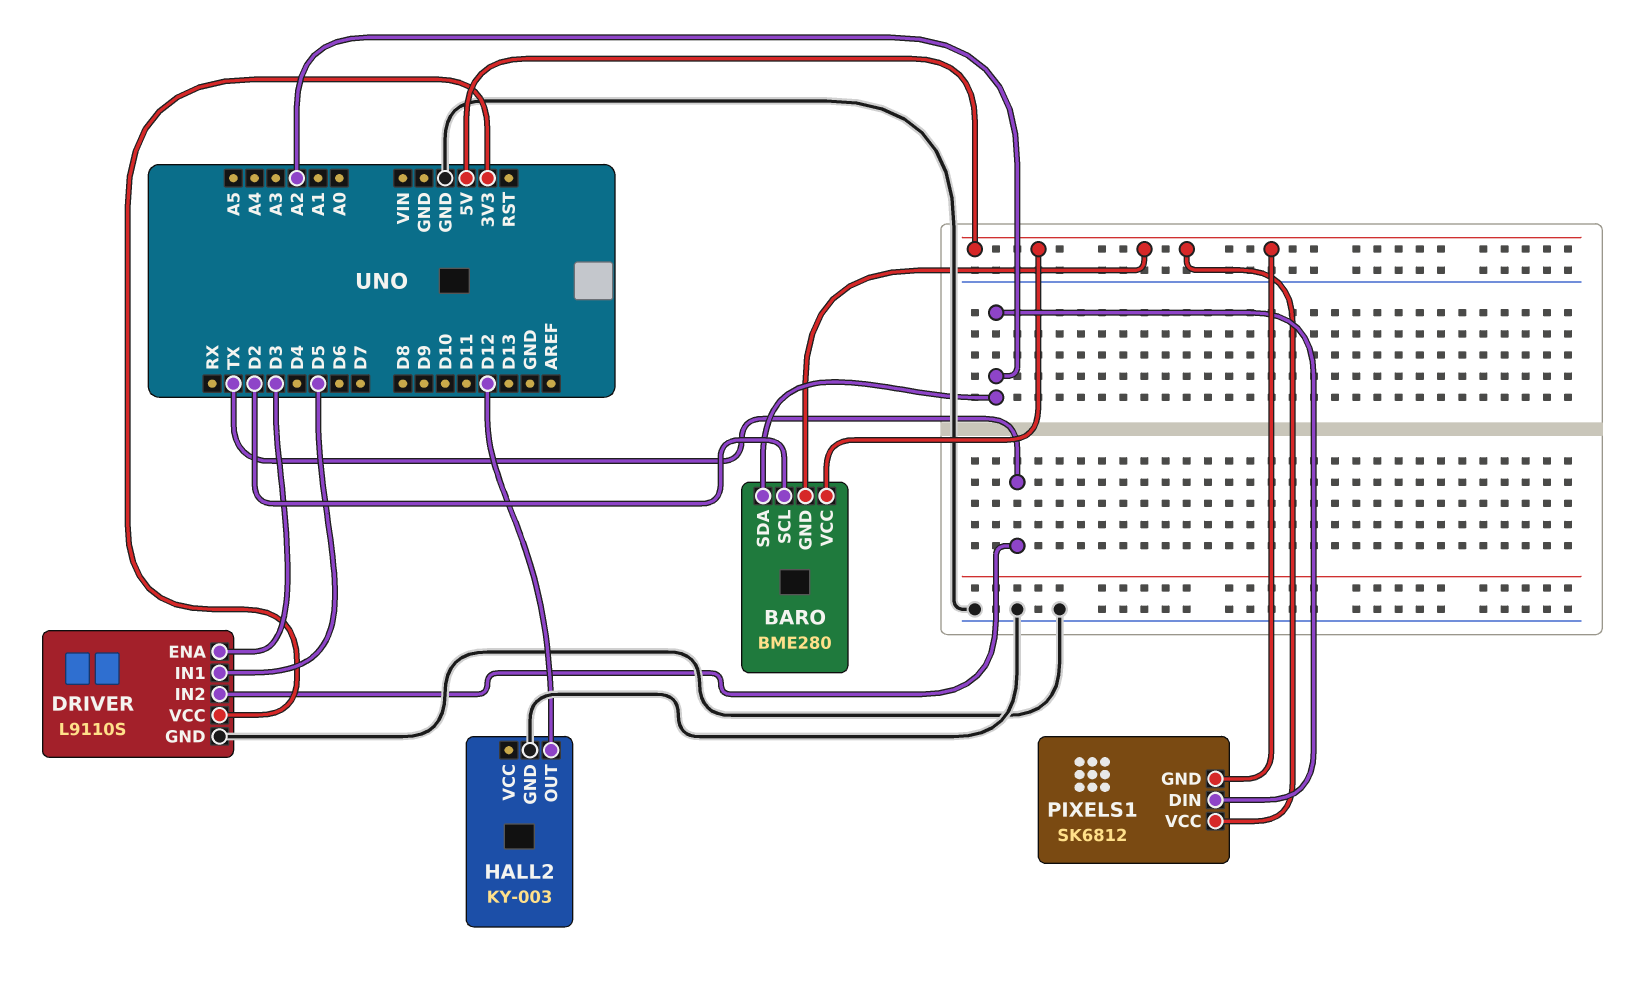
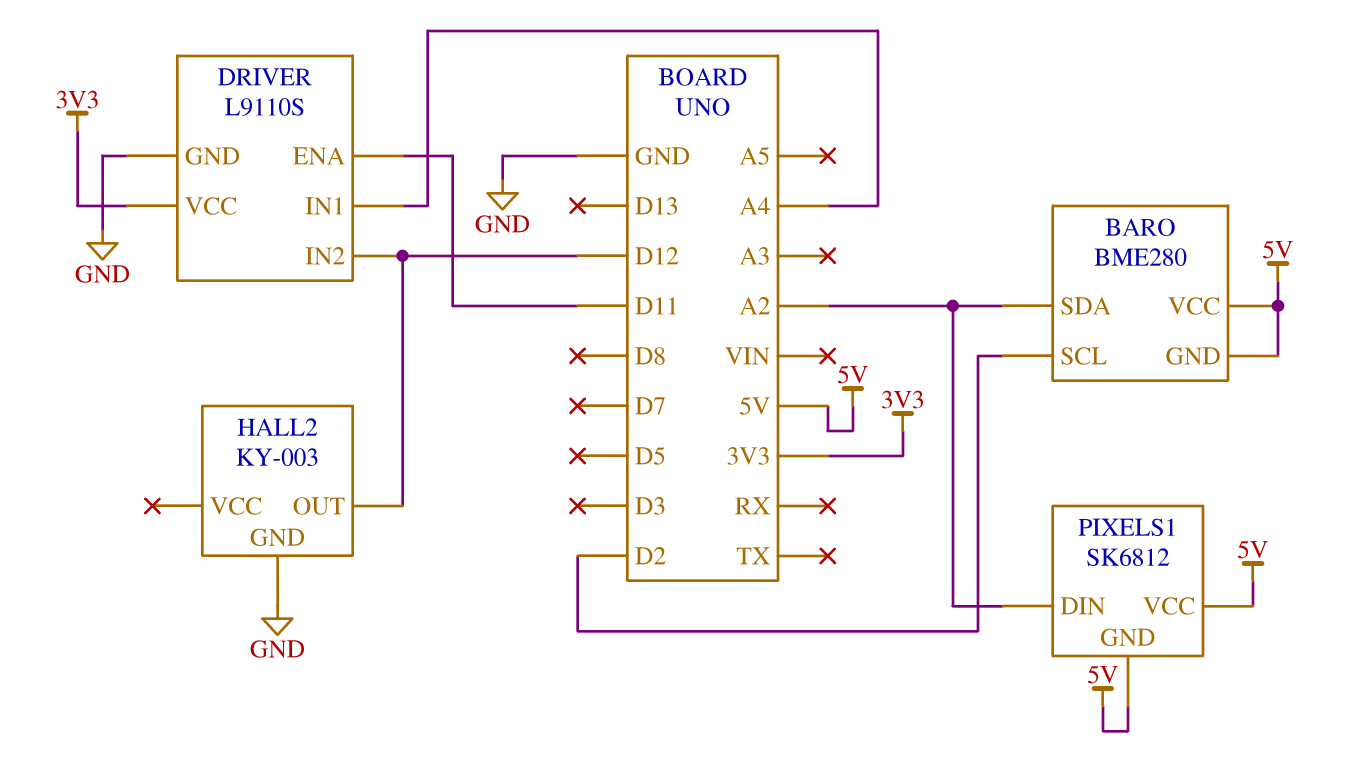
DRIVER pin ENA: D3 -> D11
DRIVER pin IN1: D5 -> A4
DRIVER pin IN2: TX -> D12

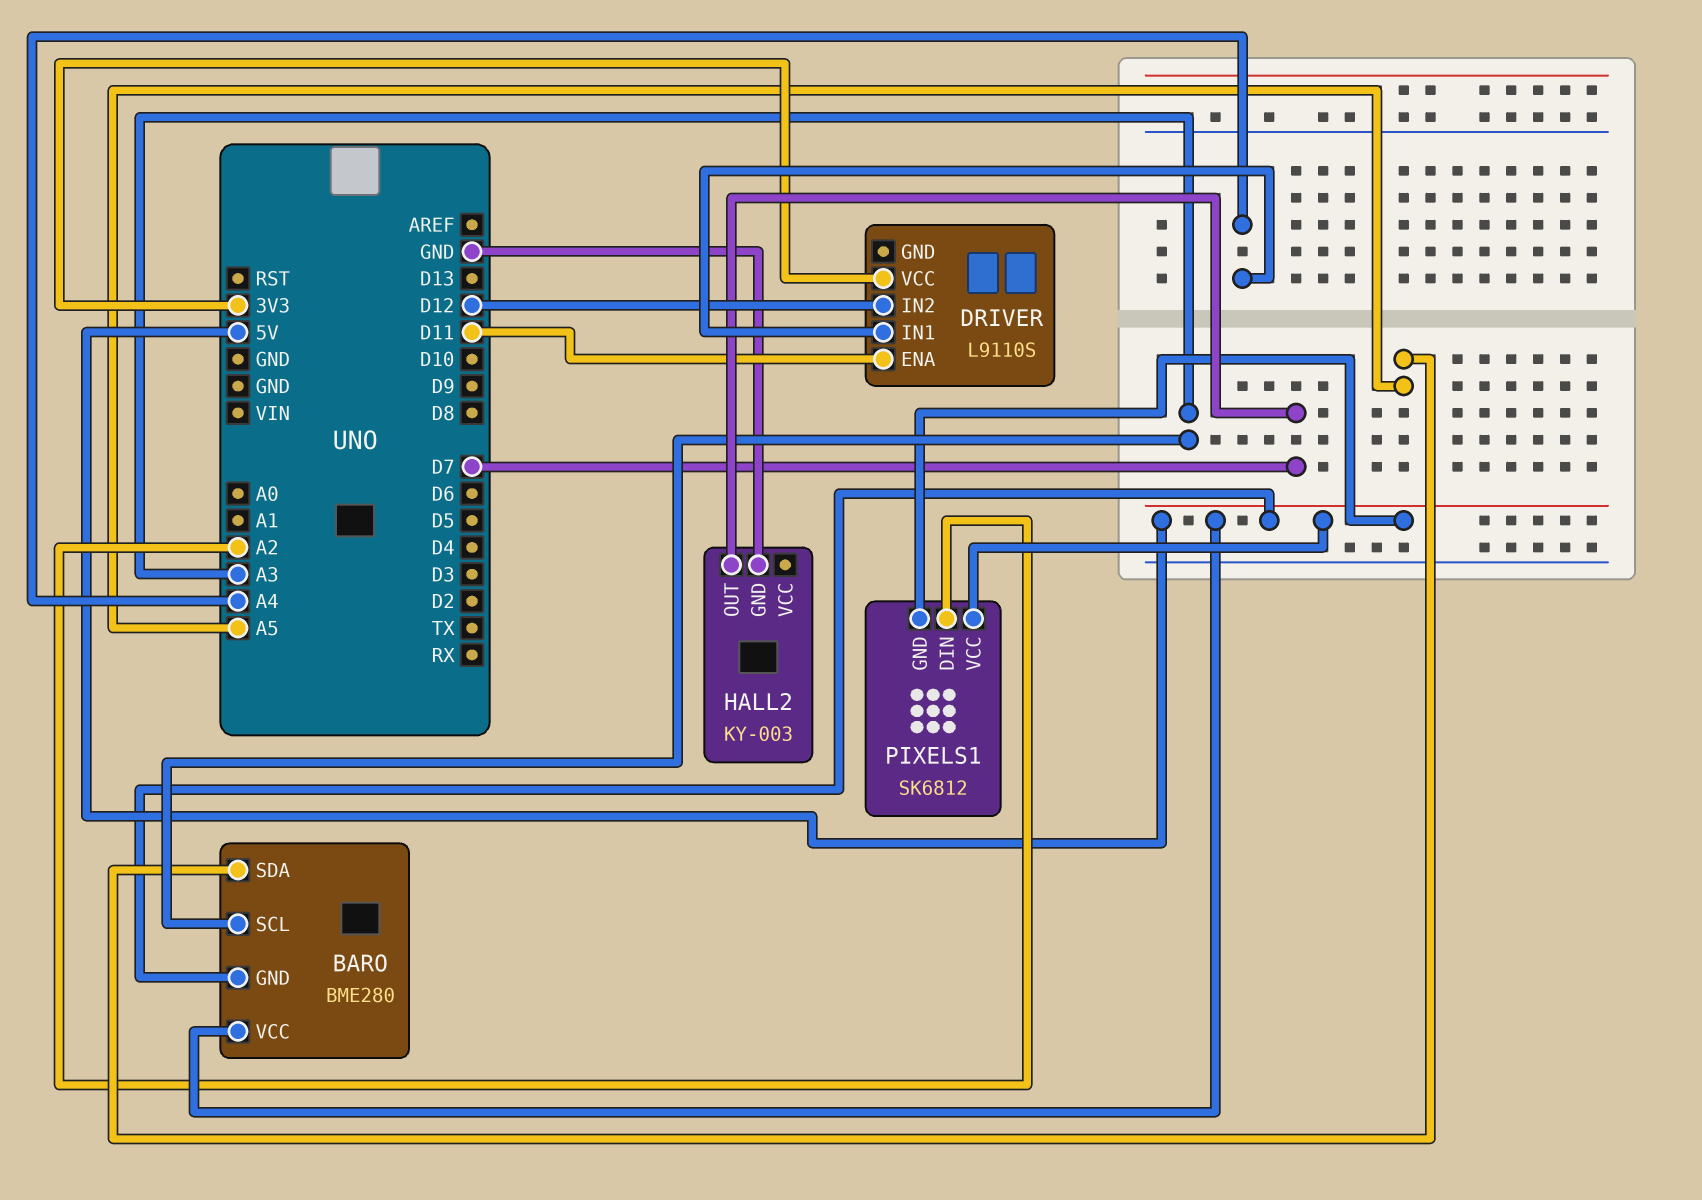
BARO pin SCL: D2 -> A3
BARO pin SDA: A2 -> A5
DRIVER pin GND: GND -> none
HALL2 pin OUT: D12 -> D7

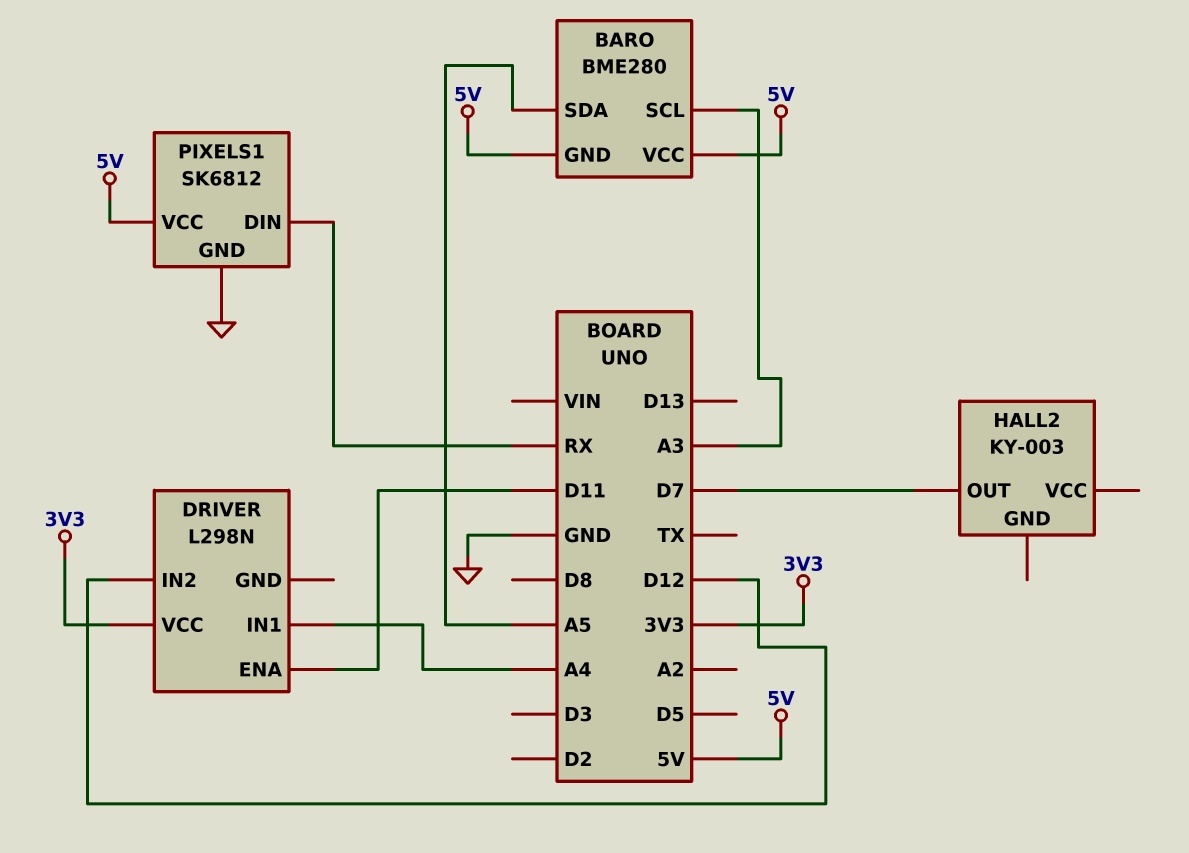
DRIVER: L9110S -> L298N
HALL2 pin GND: GND -> none
PIXELS1 pin DIN: A2 -> RX
PIXELS1 pin GND: 5V -> GND

